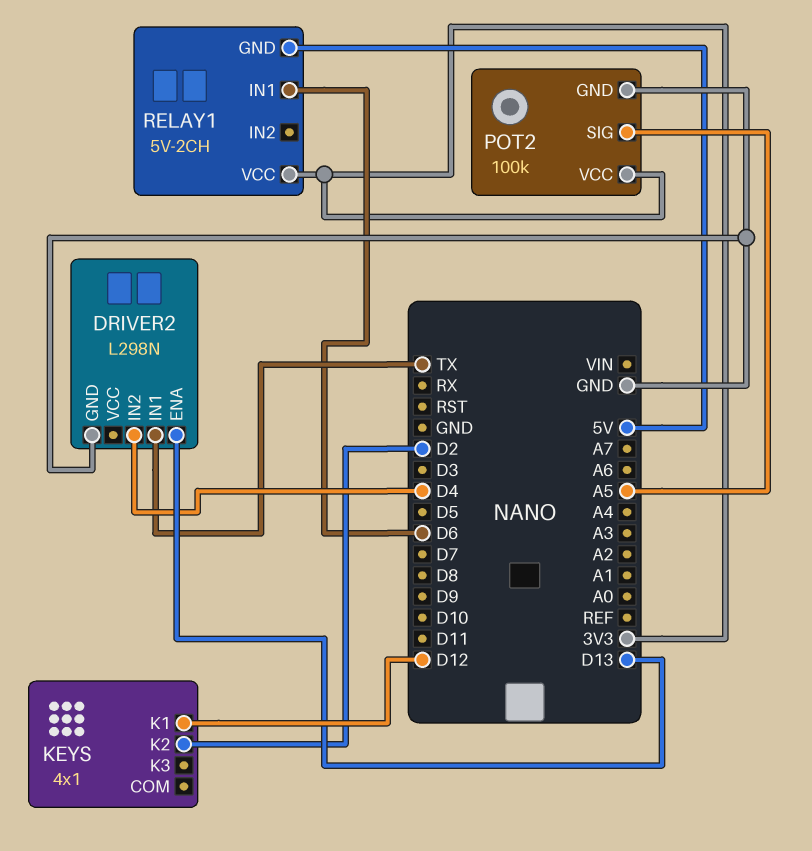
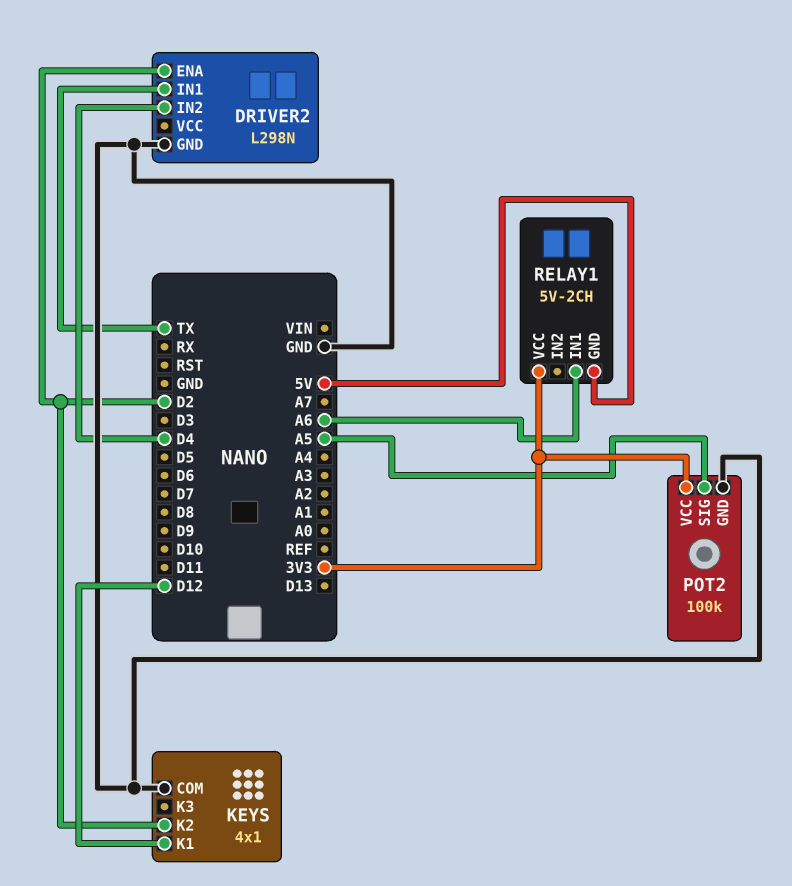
DRIVER2 pin ENA: D13 -> D2
KEYS pin COM: none -> GND
RELAY1 pin IN1: D6 -> A6

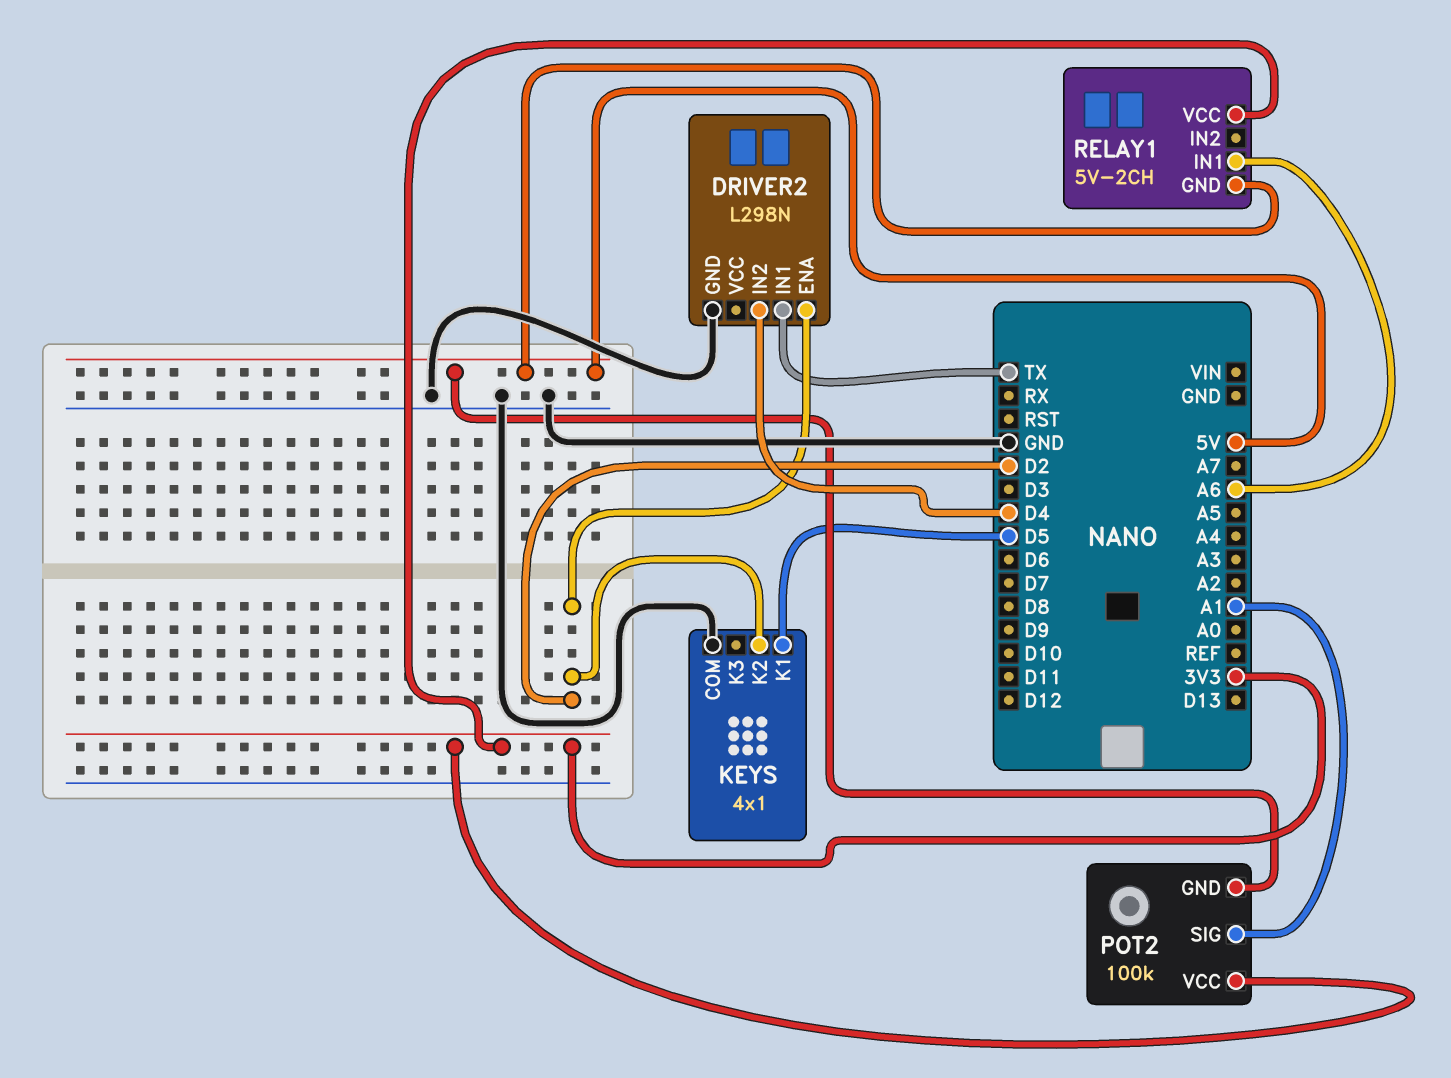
KEYS pin K1: D12 -> D5
POT2 pin GND: GND -> 5V
POT2 pin SIG: A5 -> A1

